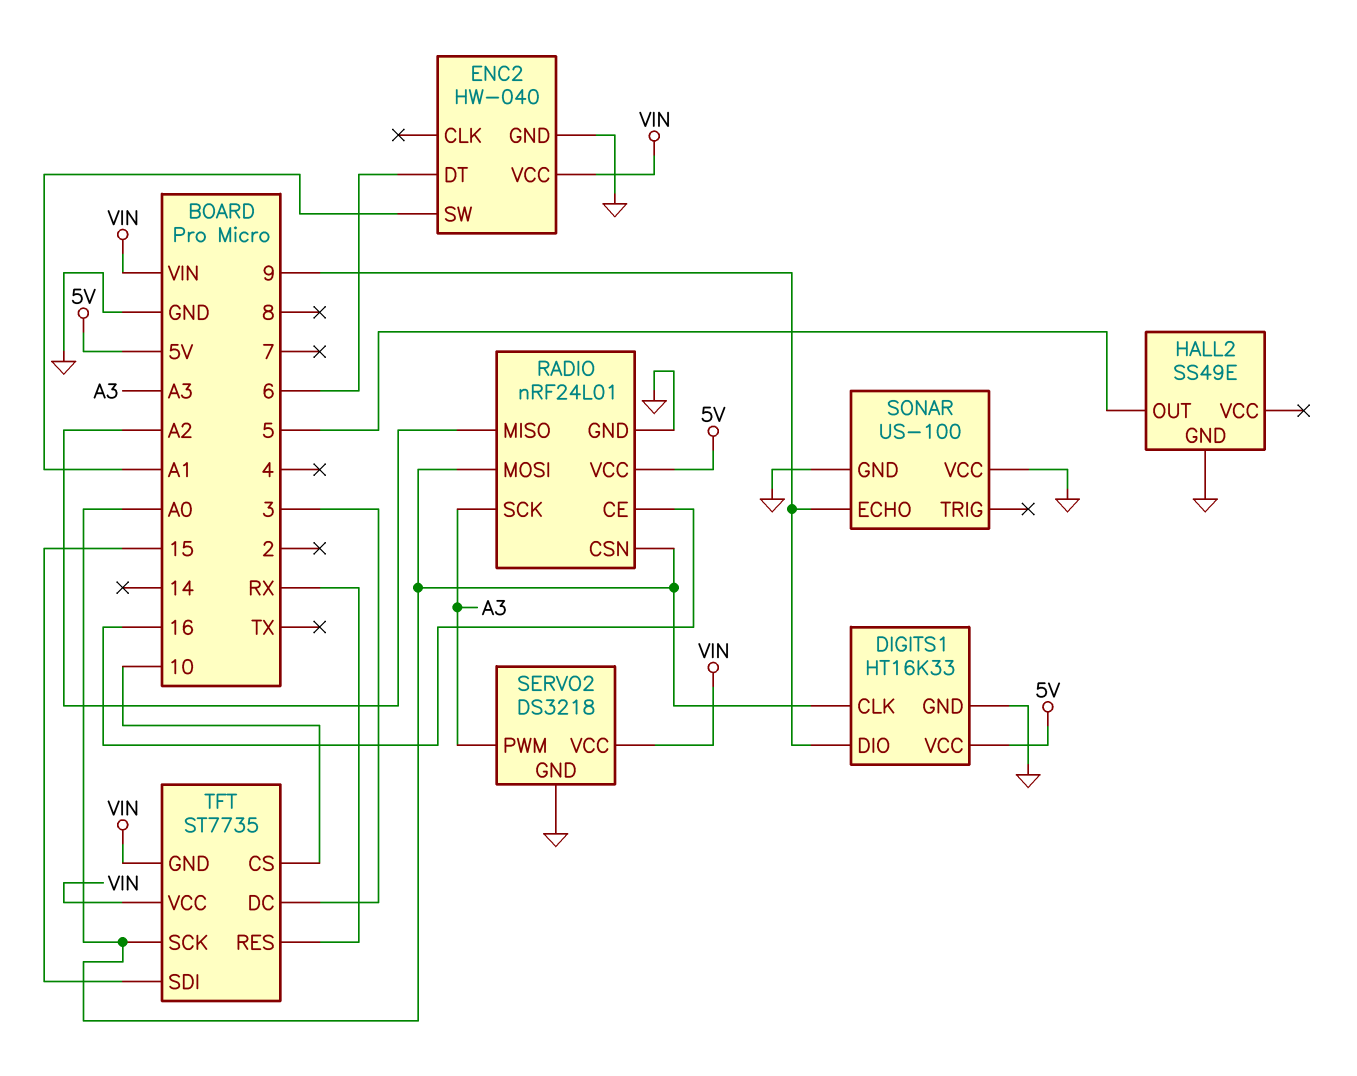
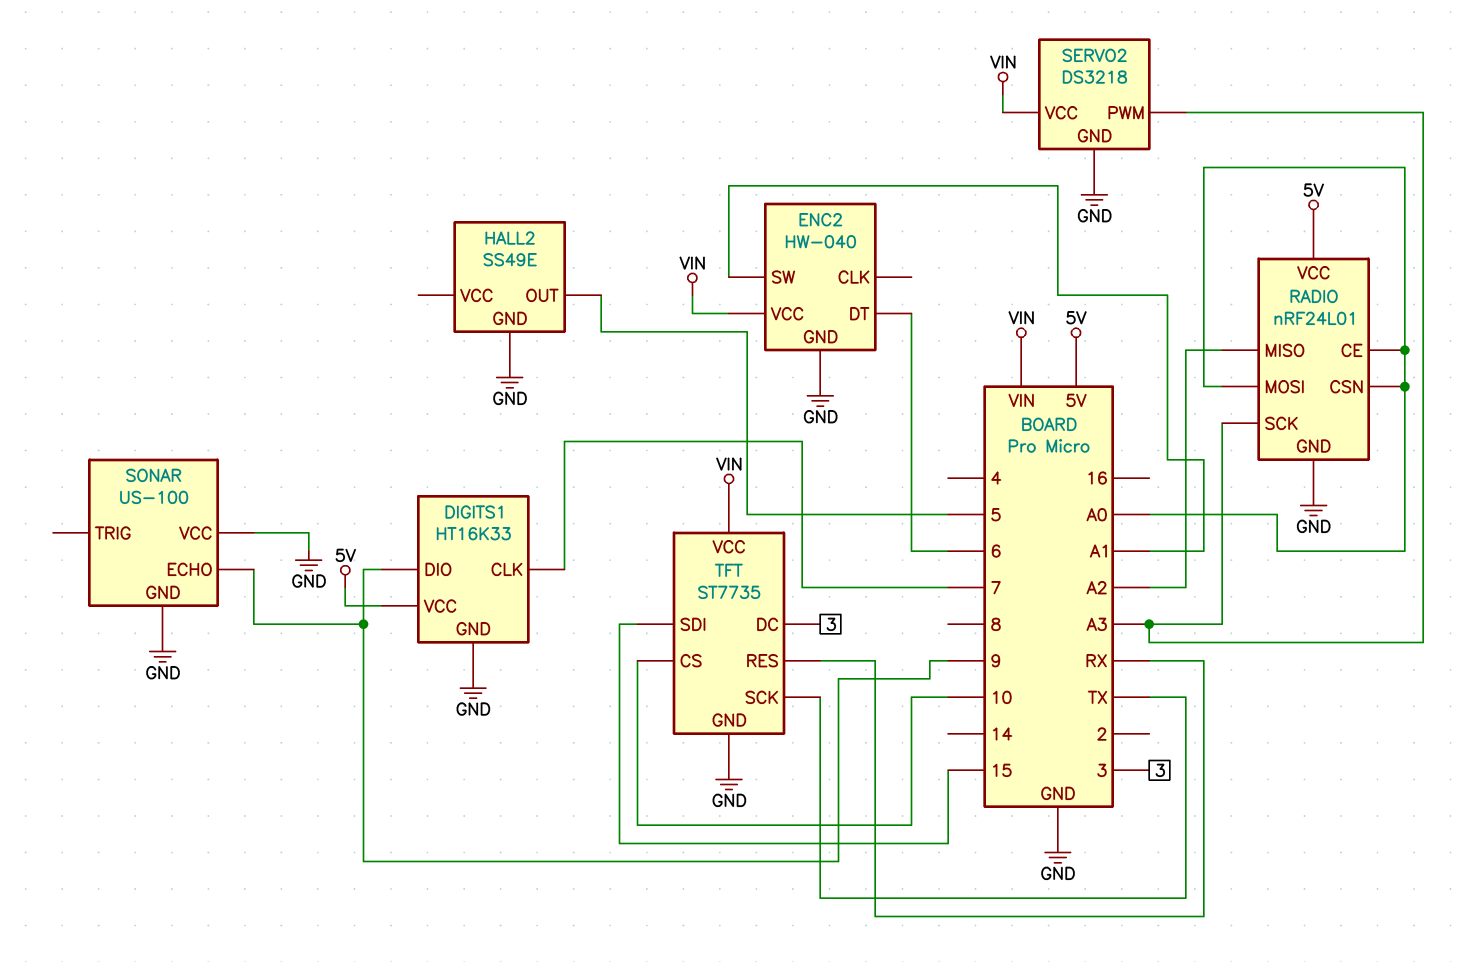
DIGITS1 pin CLK: A0 -> 7
RADIO pin CE: 16 -> A0
TFT pin GND: VIN -> GND
TFT pin SCK: A0 -> TX

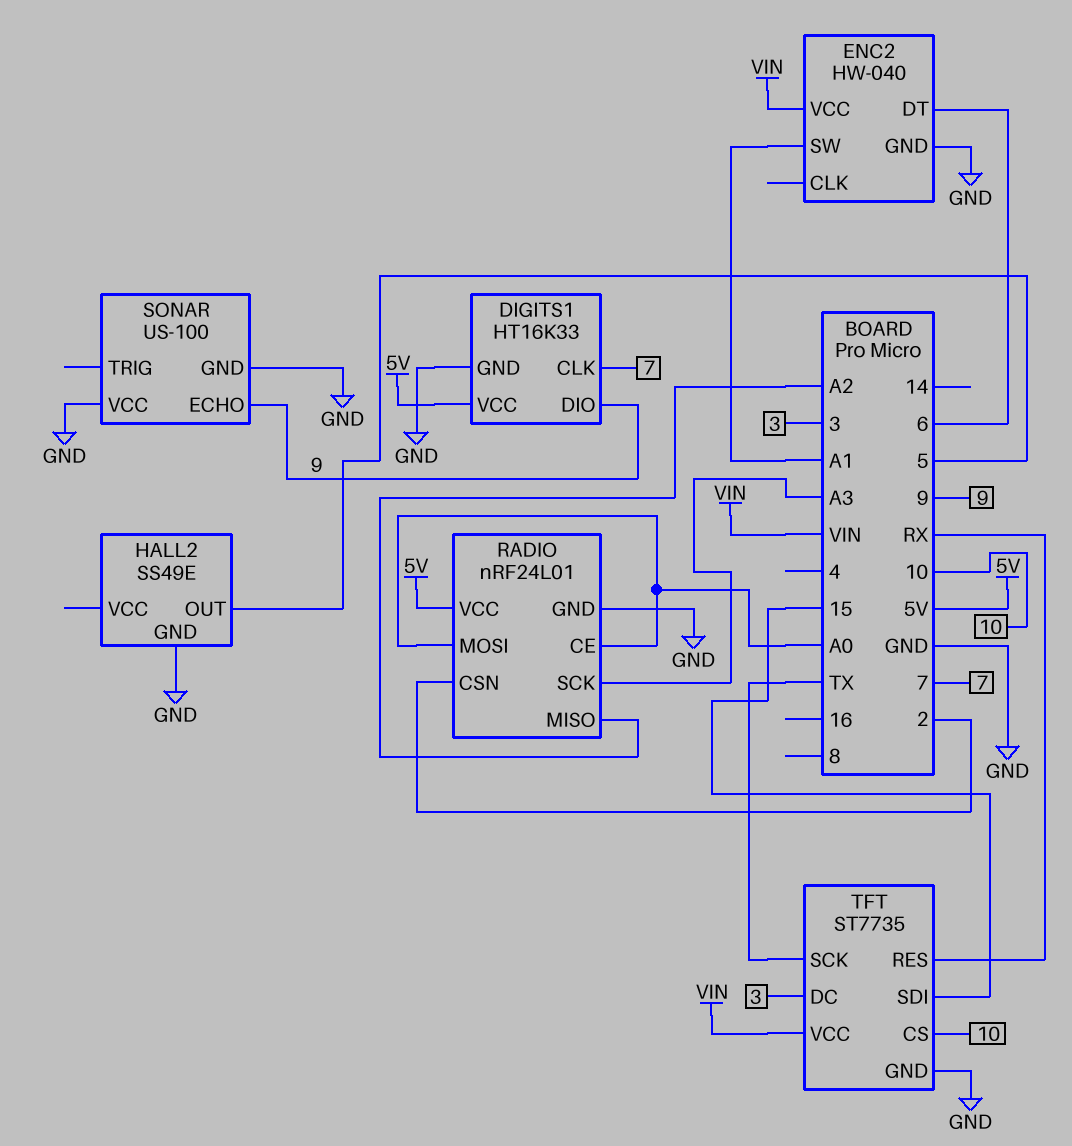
RADIO pin CSN: A0 -> 2
SERVO2: DS3218 -> none
SERVO2 pin GND: GND -> none
SERVO2 pin PWM: A3 -> none
SERVO2 pin VCC: VIN -> none

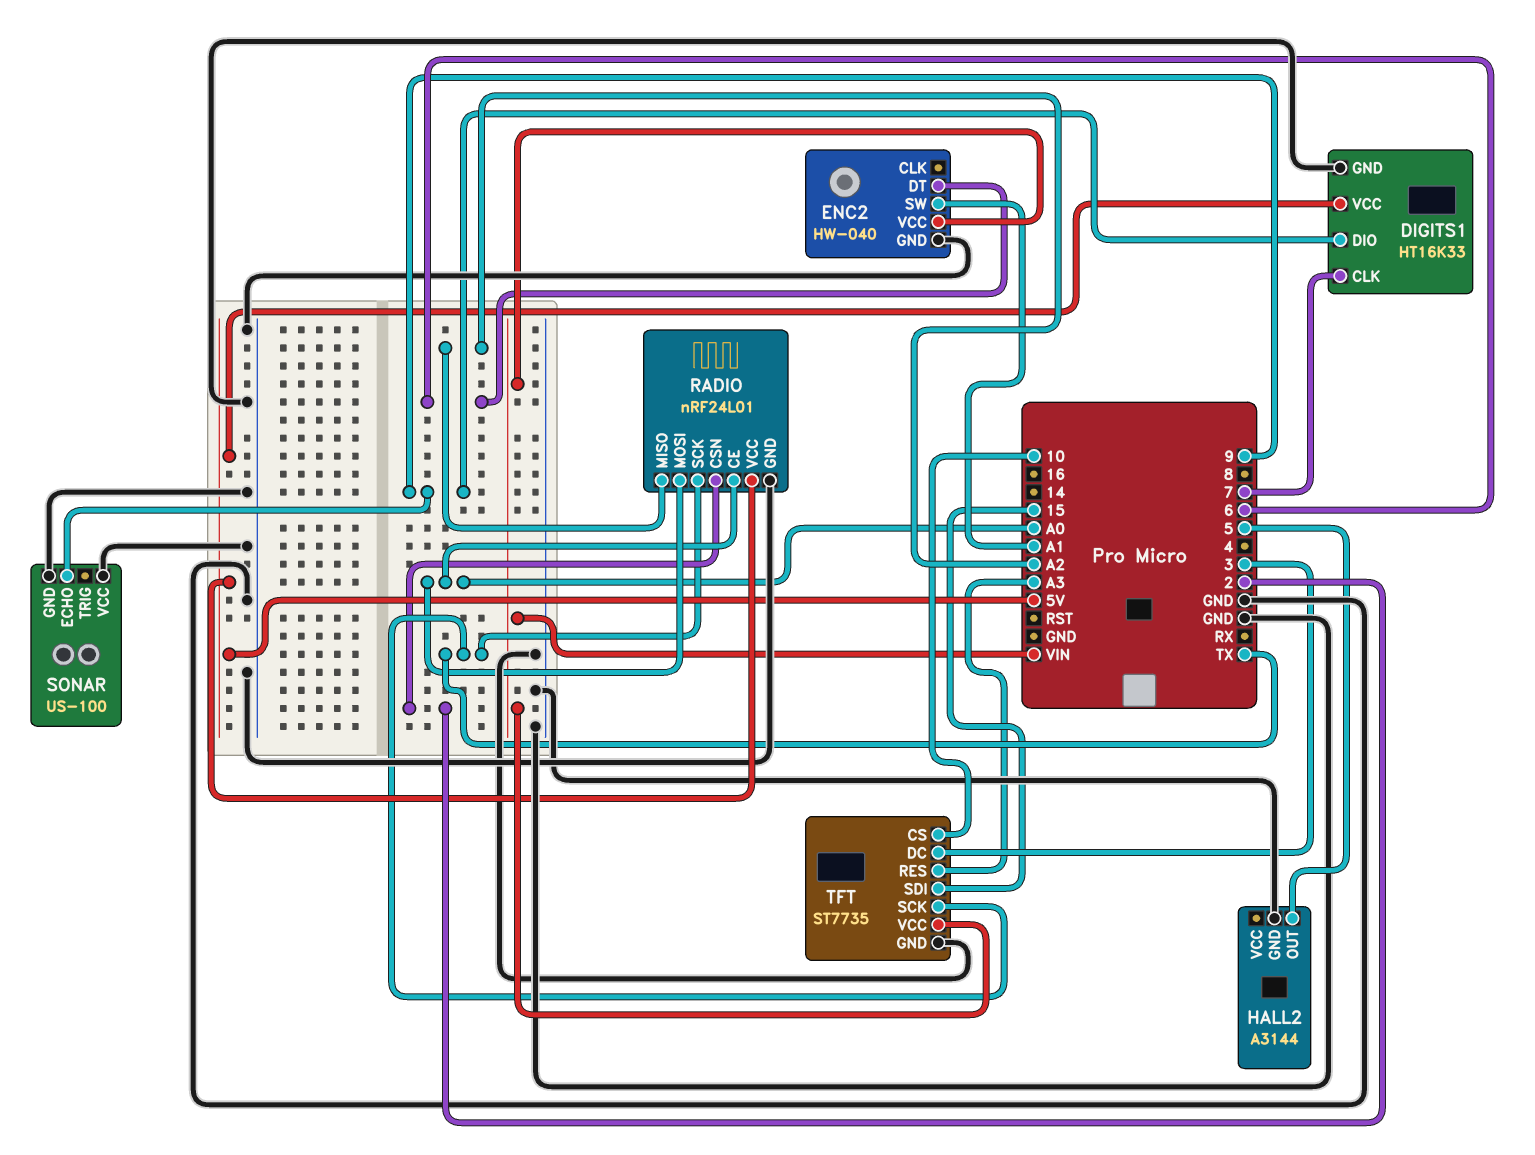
HALL2: SS49E -> A3144
RADIO pin SCK: A3 -> TX
TFT pin RES: RX -> A3

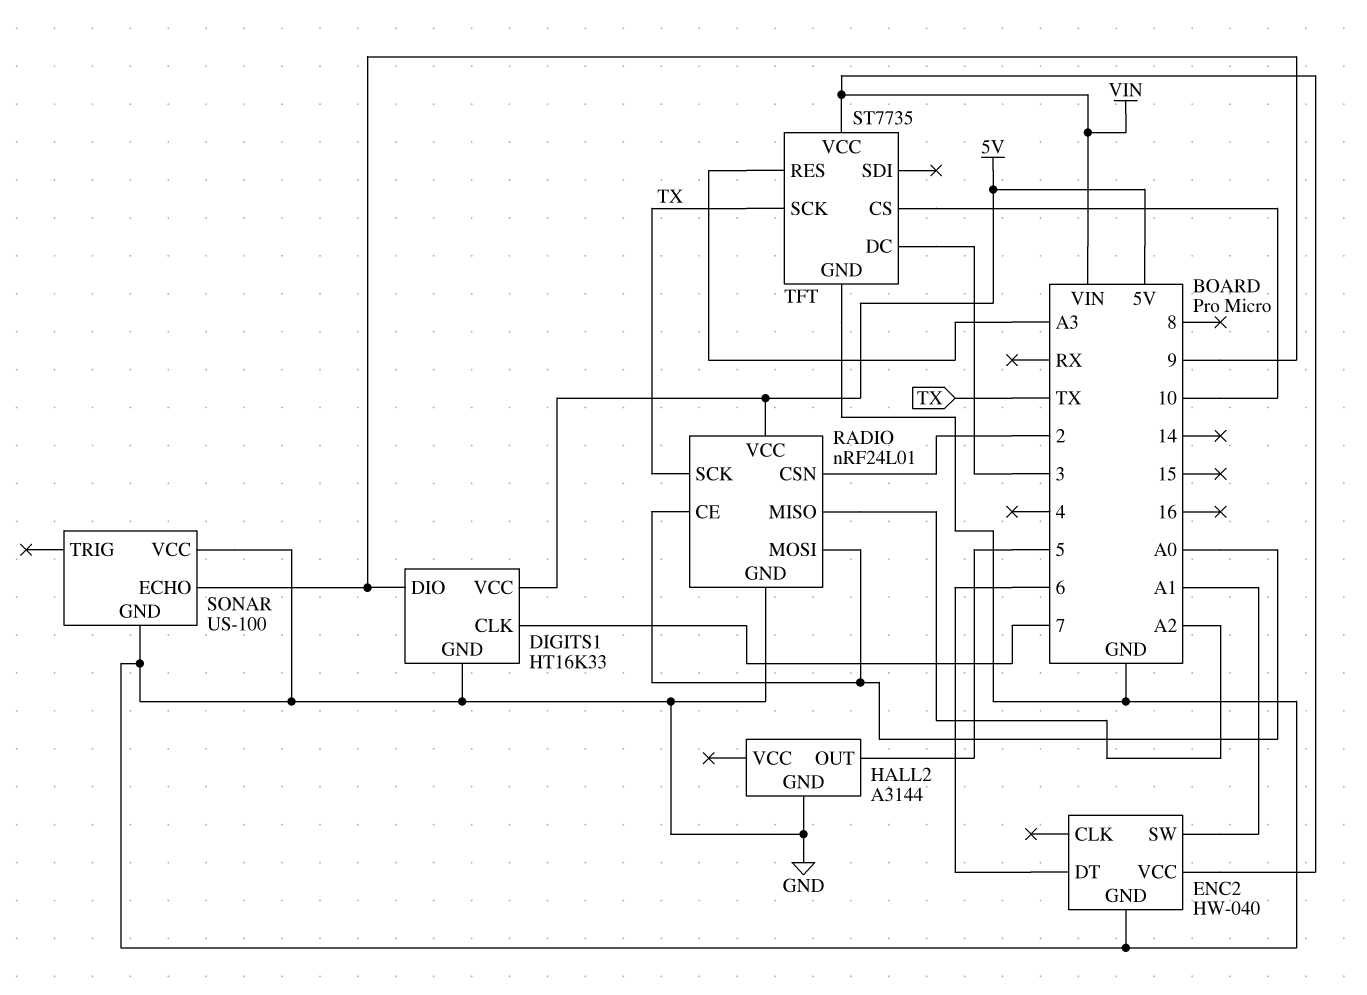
TFT pin SDI: 15 -> none

